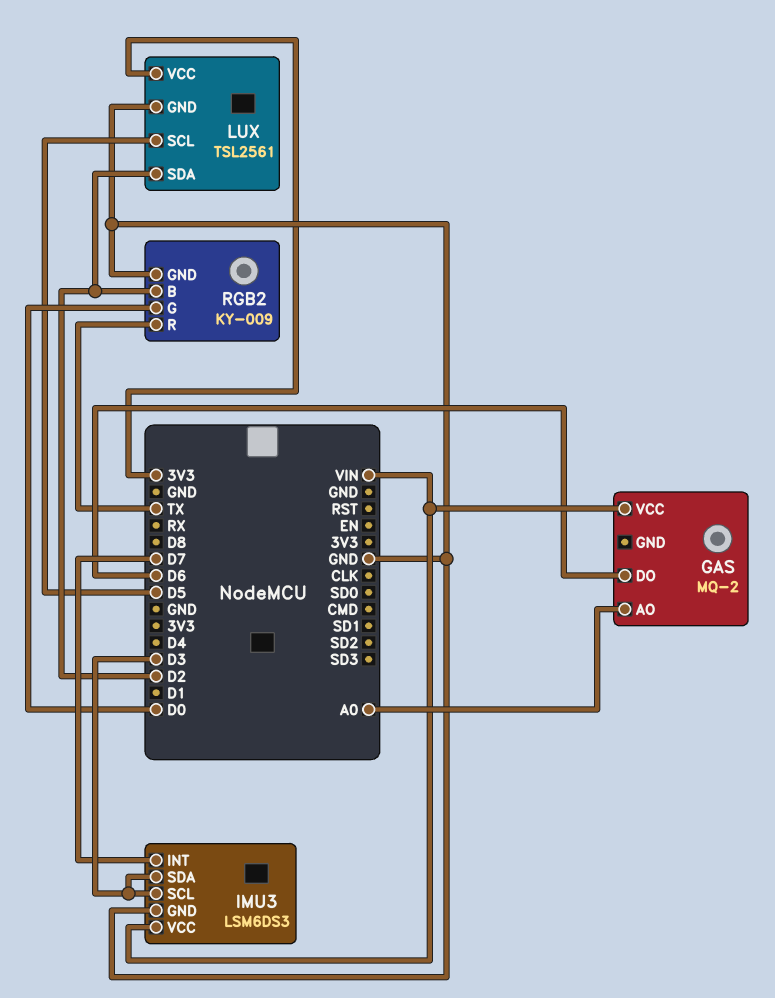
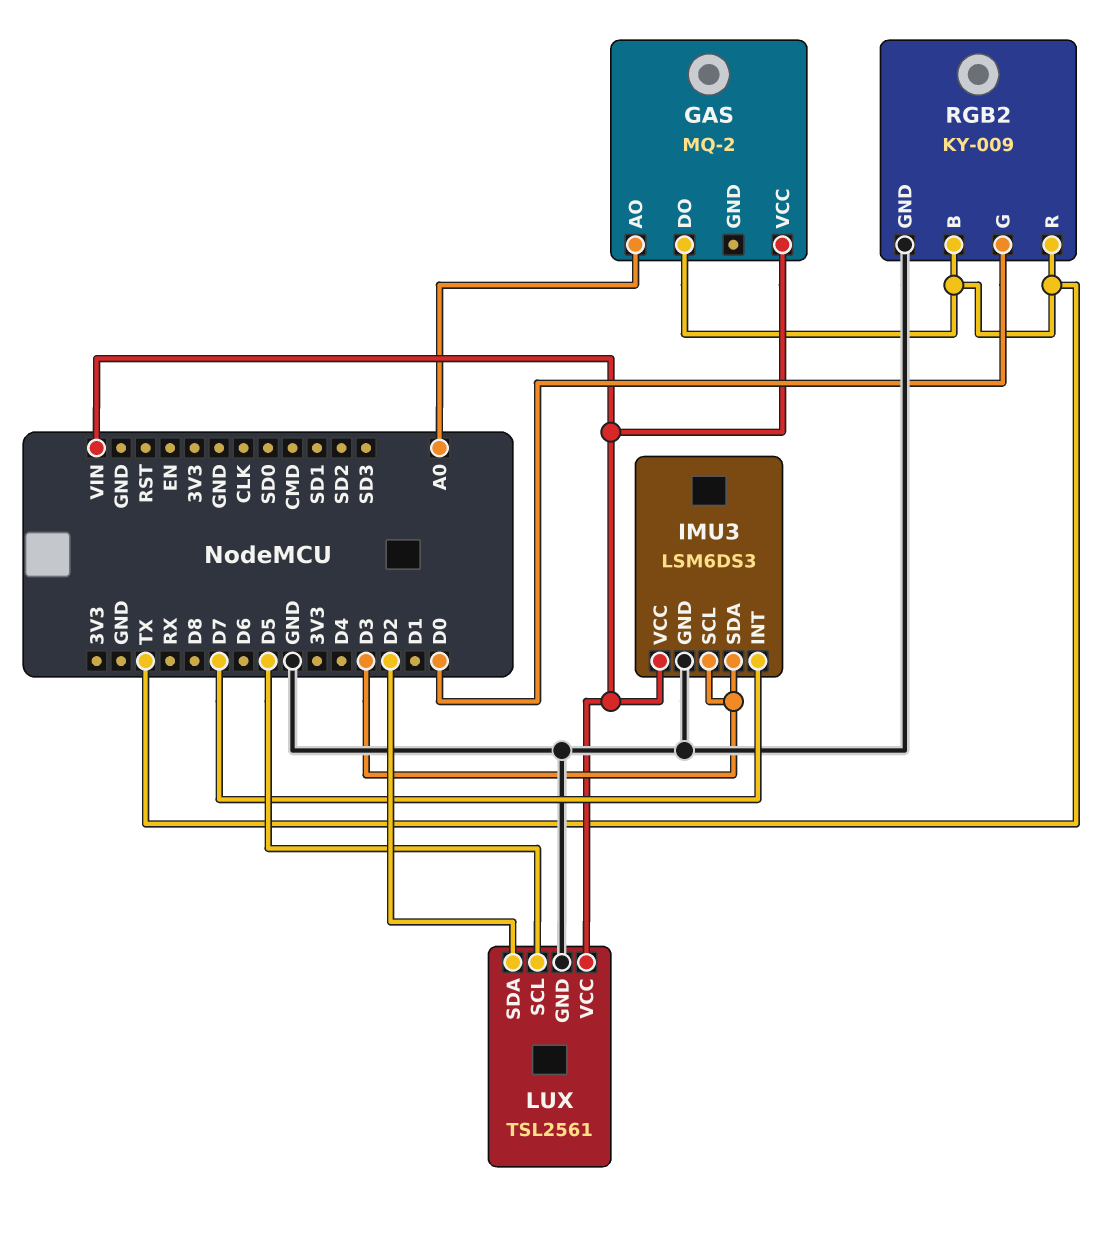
GAS pin DO: D6 -> TX
LUX pin VCC: 3V3 -> VIN
RGB2 pin B: D2 -> TX

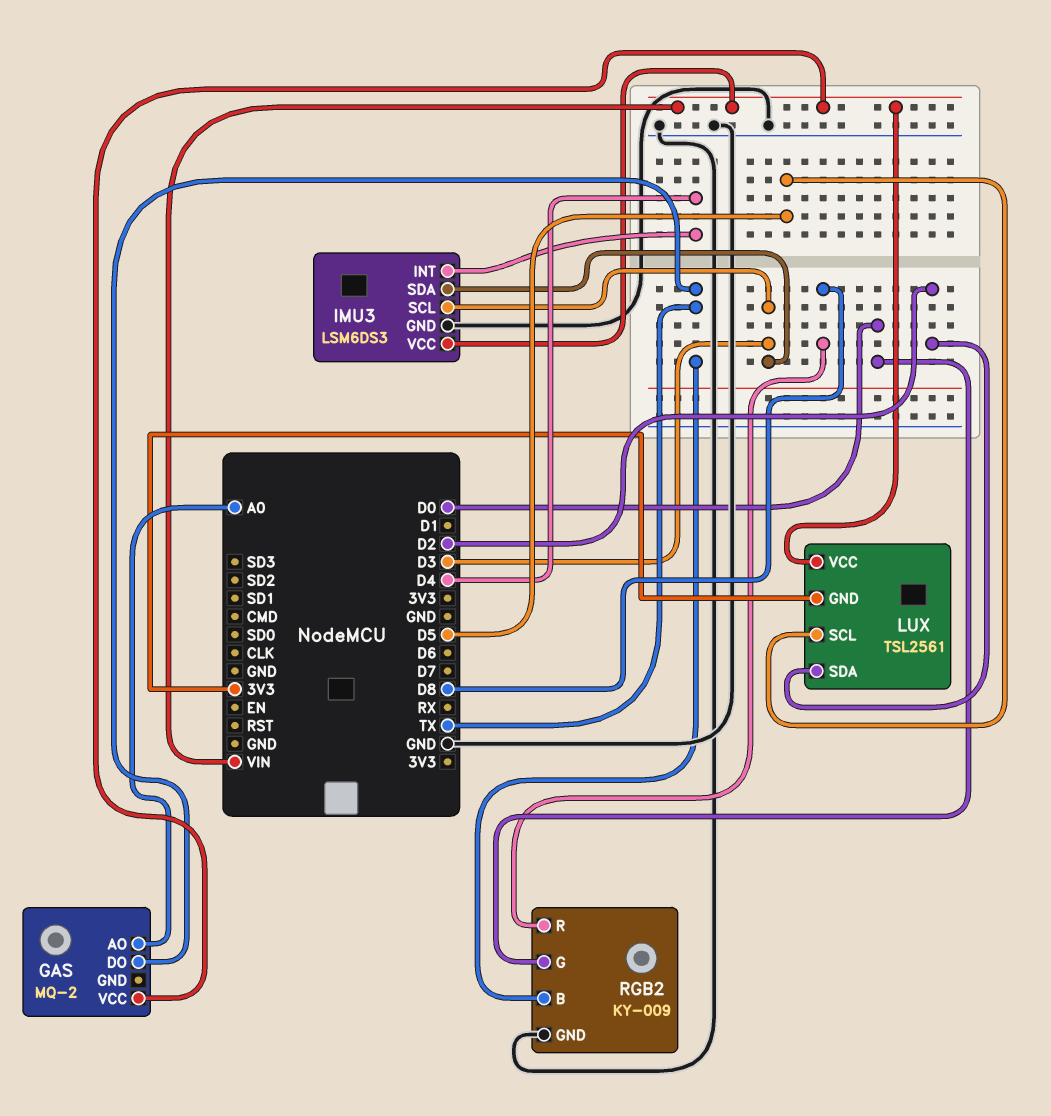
IMU3 pin INT: D7 -> D4
LUX pin GND: GND -> 3V3
RGB2 pin R: TX -> D8

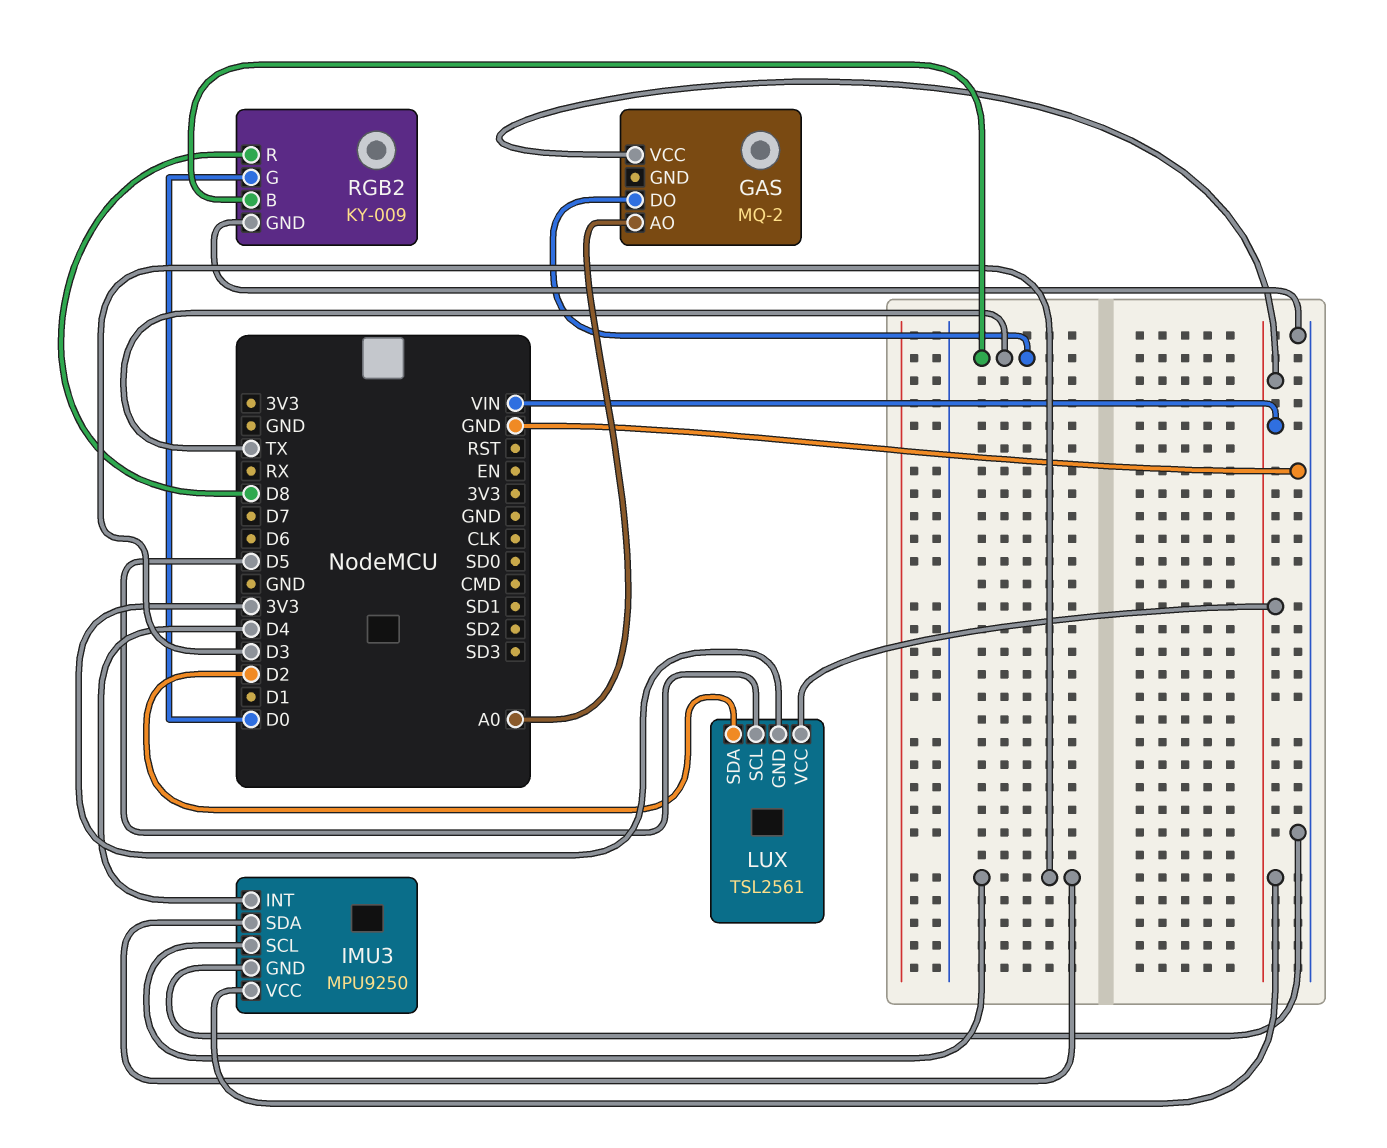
IMU3: LSM6DS3 -> MPU9250

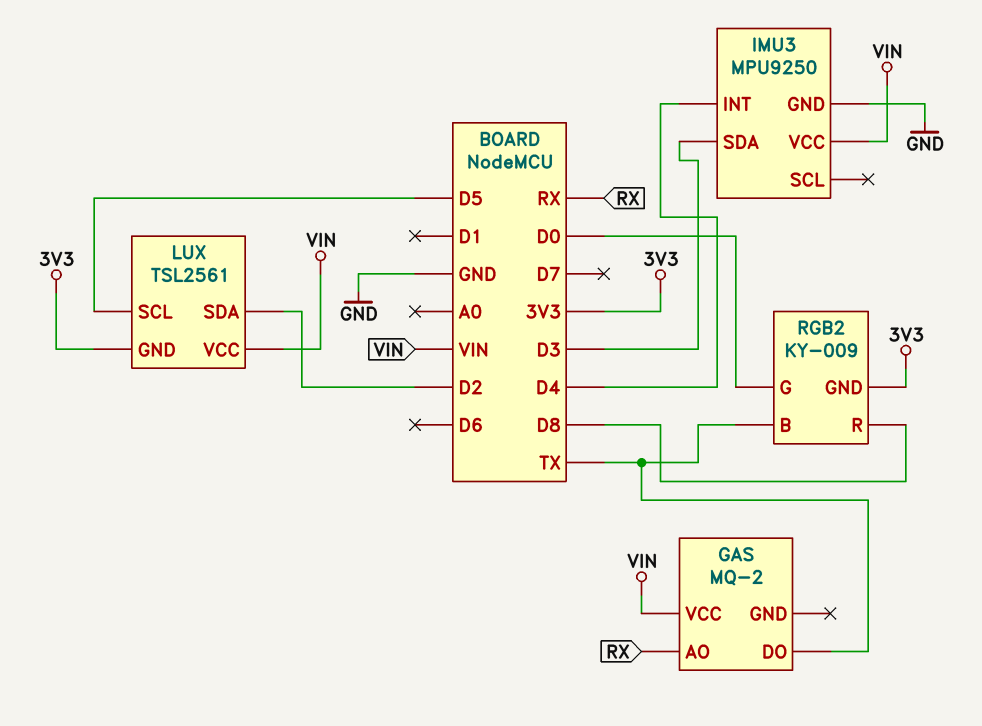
GAS pin AO: A0 -> RX
IMU3 pin SCL: D3 -> none
RGB2 pin GND: GND -> 3V3

